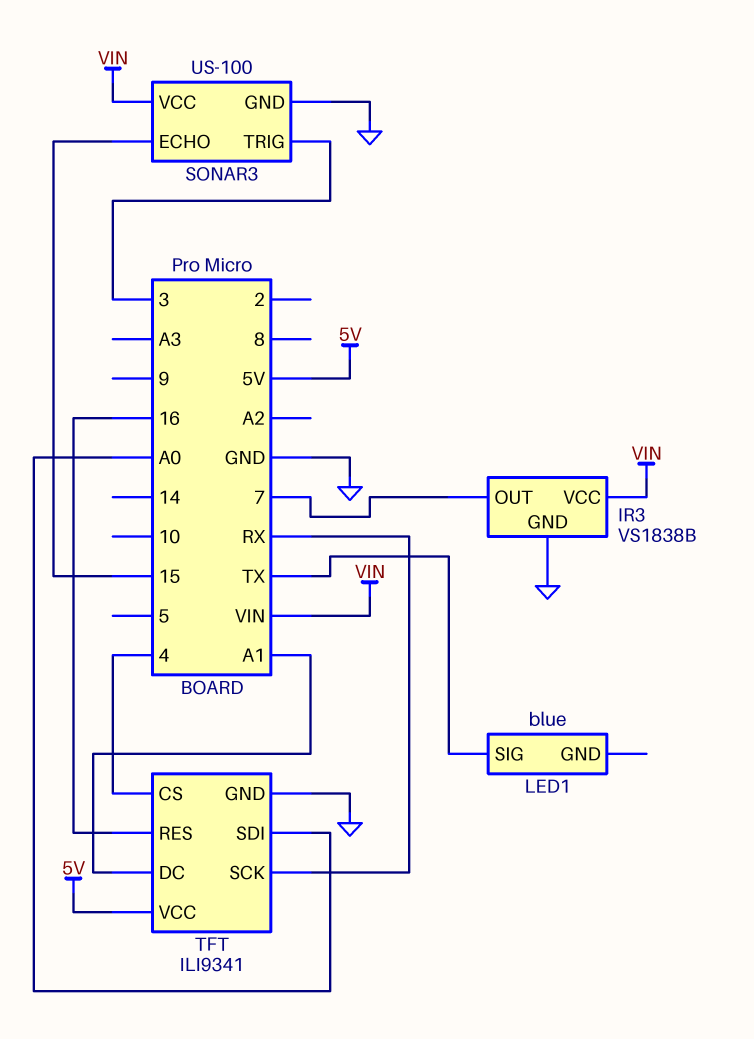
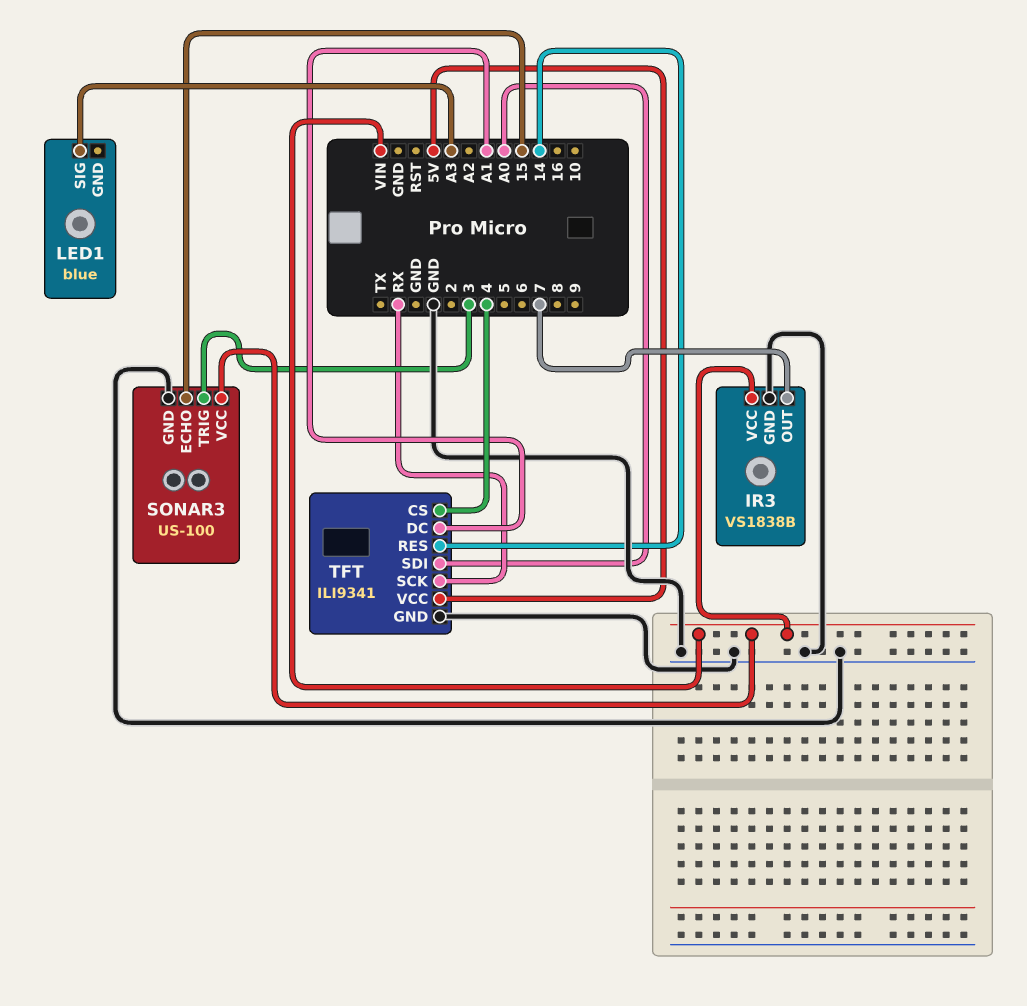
LED1 pin SIG: TX -> A3
TFT pin RES: 16 -> 14

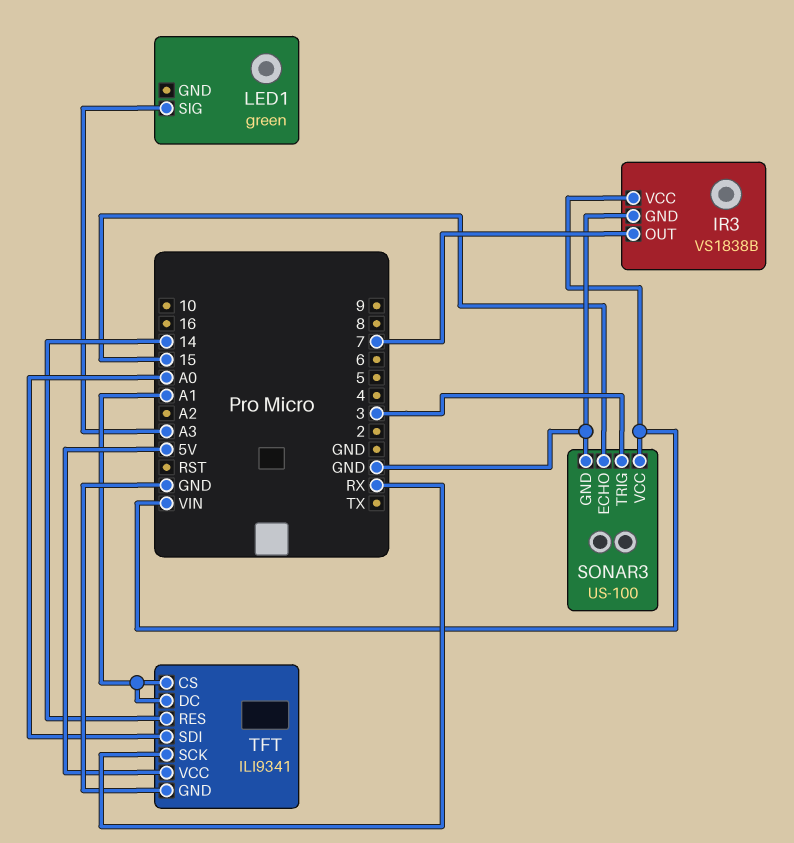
LED1: blue -> green
TFT pin CS: 4 -> A1

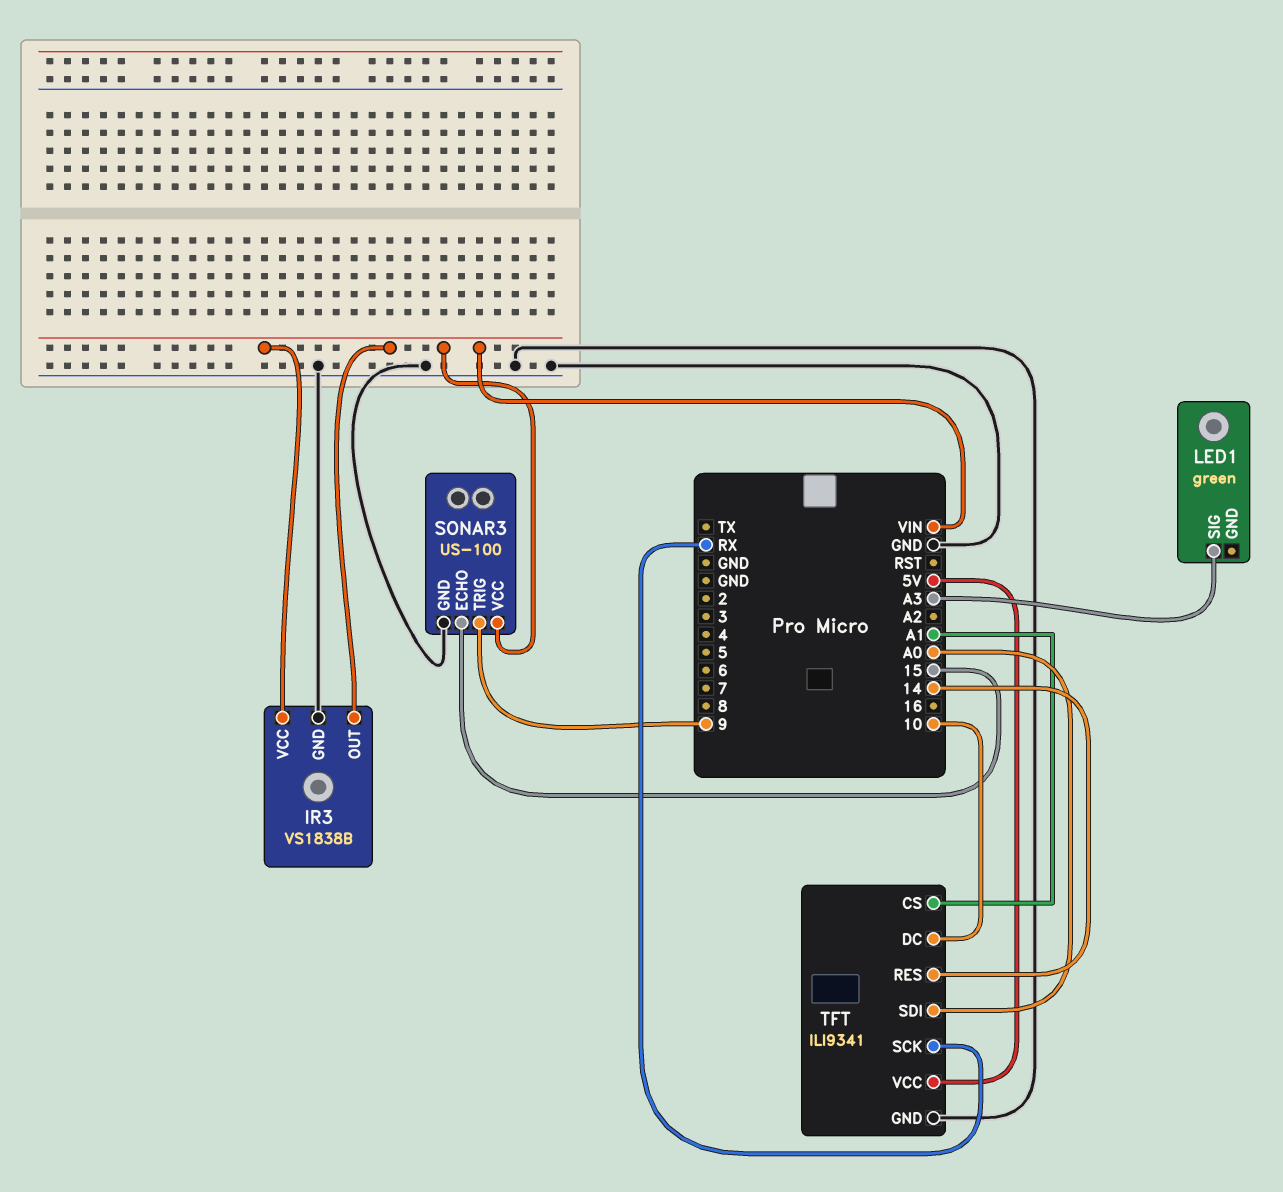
IR3 pin OUT: 7 -> VIN
SONAR3 pin TRIG: 3 -> 9
TFT pin DC: A1 -> 10

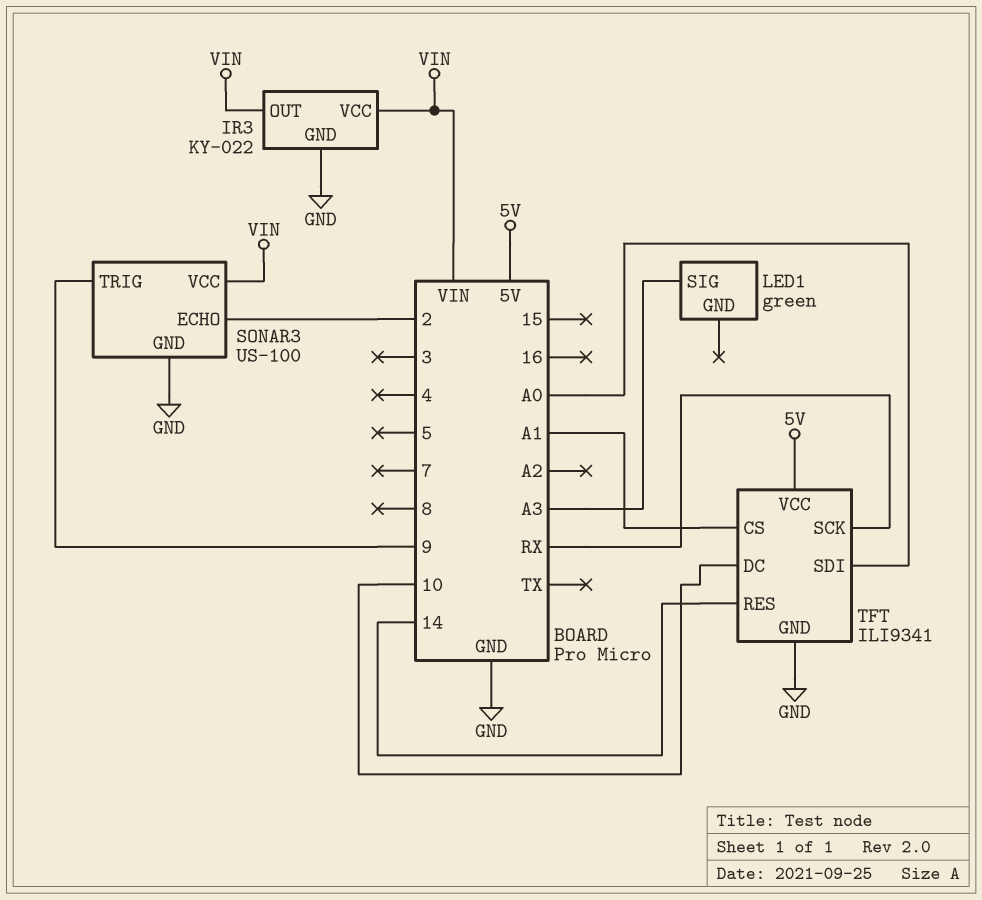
IR3: VS1838B -> KY-022
SONAR3 pin ECHO: 15 -> 2

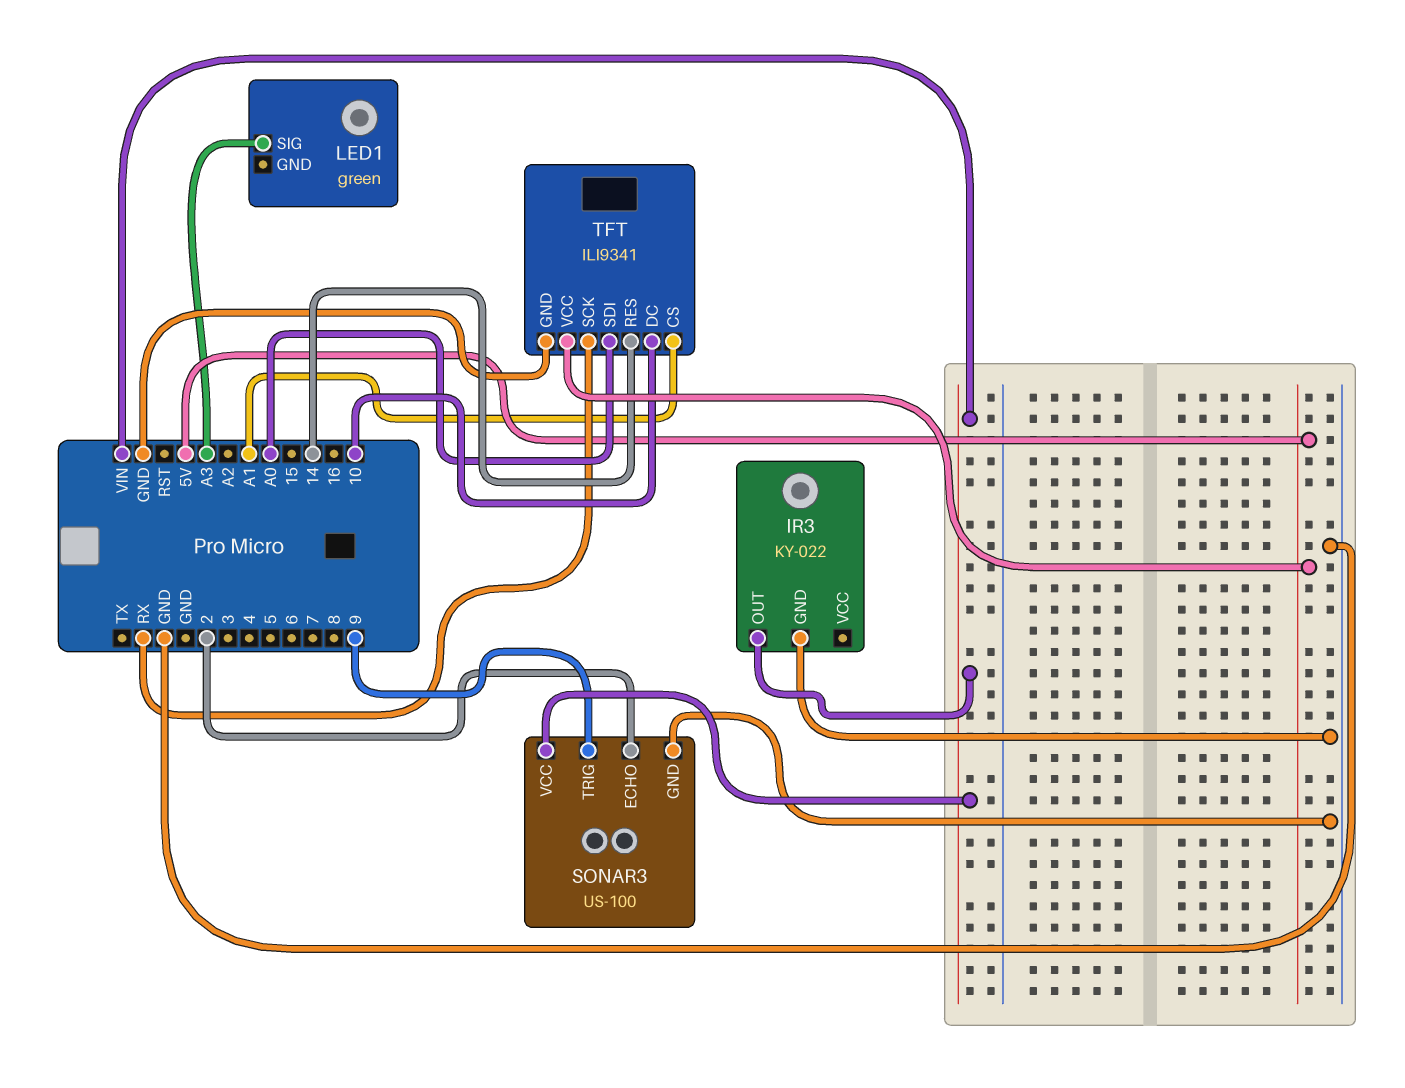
IR3 pin VCC: VIN -> none

